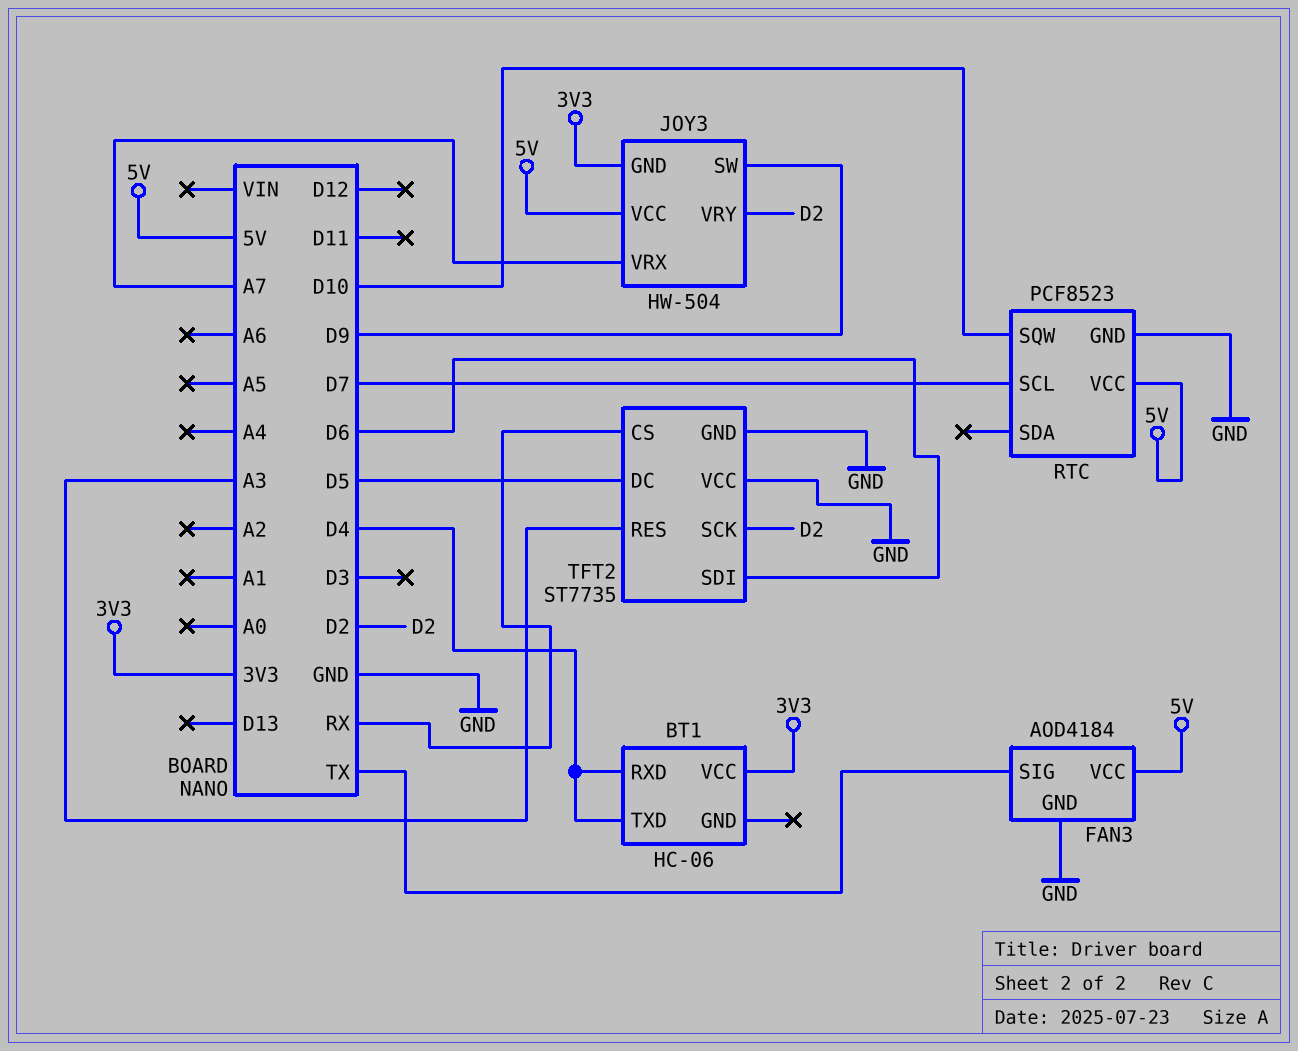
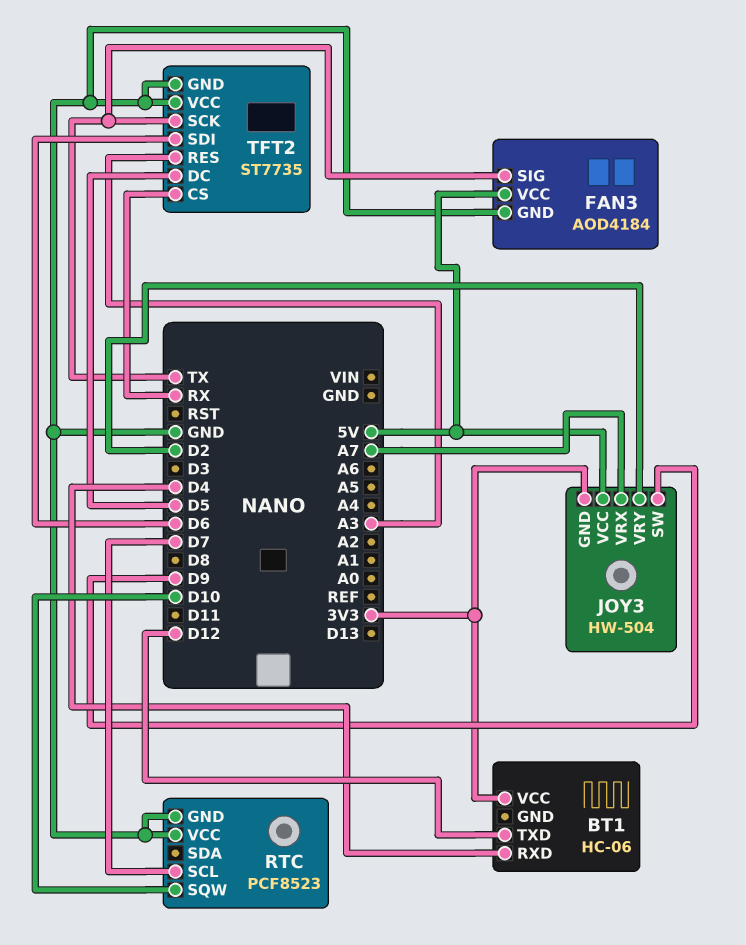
BT1 pin TXD: D4 -> D12
RTC pin VCC: 5V -> GND
TFT2 pin SCK: D2 -> TX

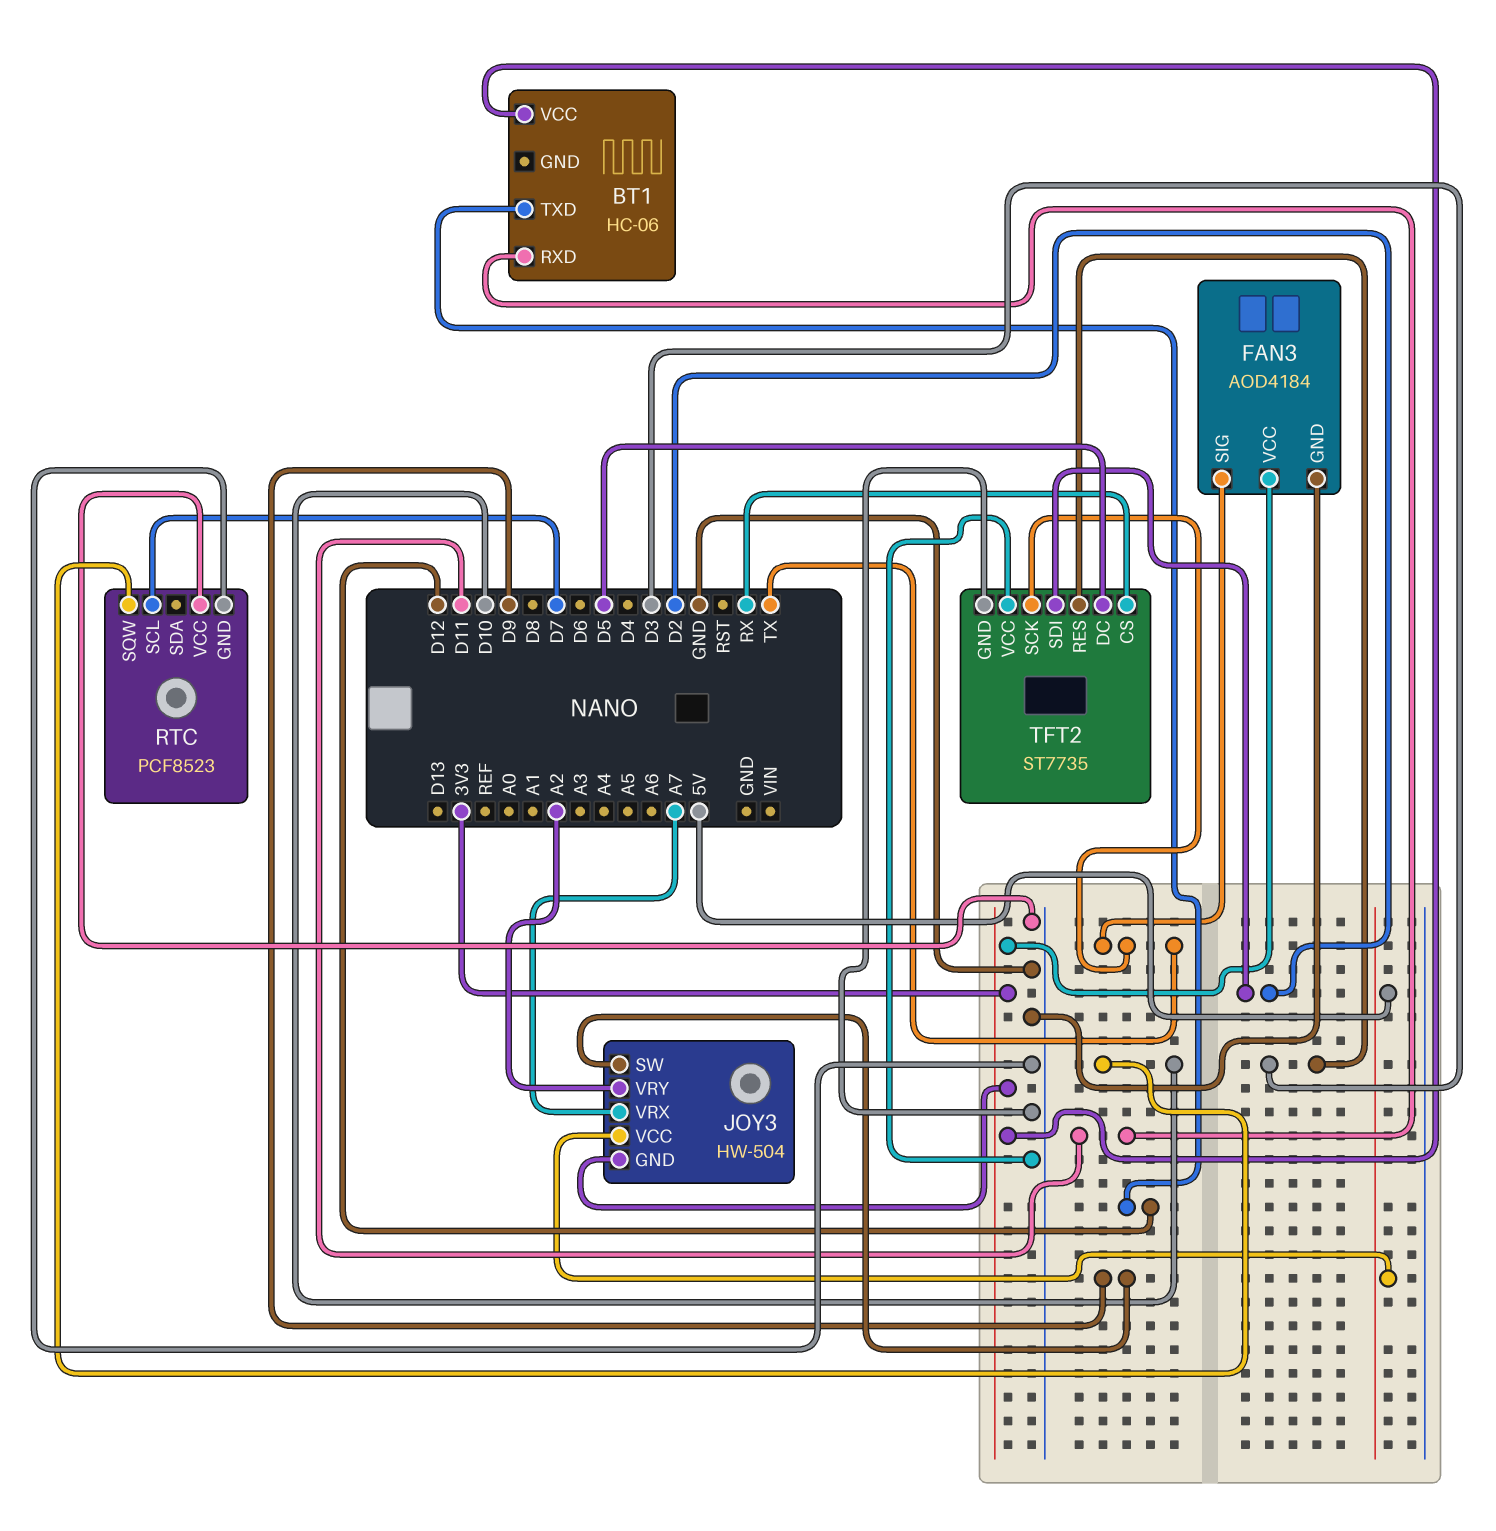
BT1 pin RXD: D4 -> D11
FAN3 pin VCC: 5V -> 3V3
JOY3 pin VRY: D2 -> A2
TFT2 pin RES: A3 -> D3
TFT2 pin SDI: D6 -> D2

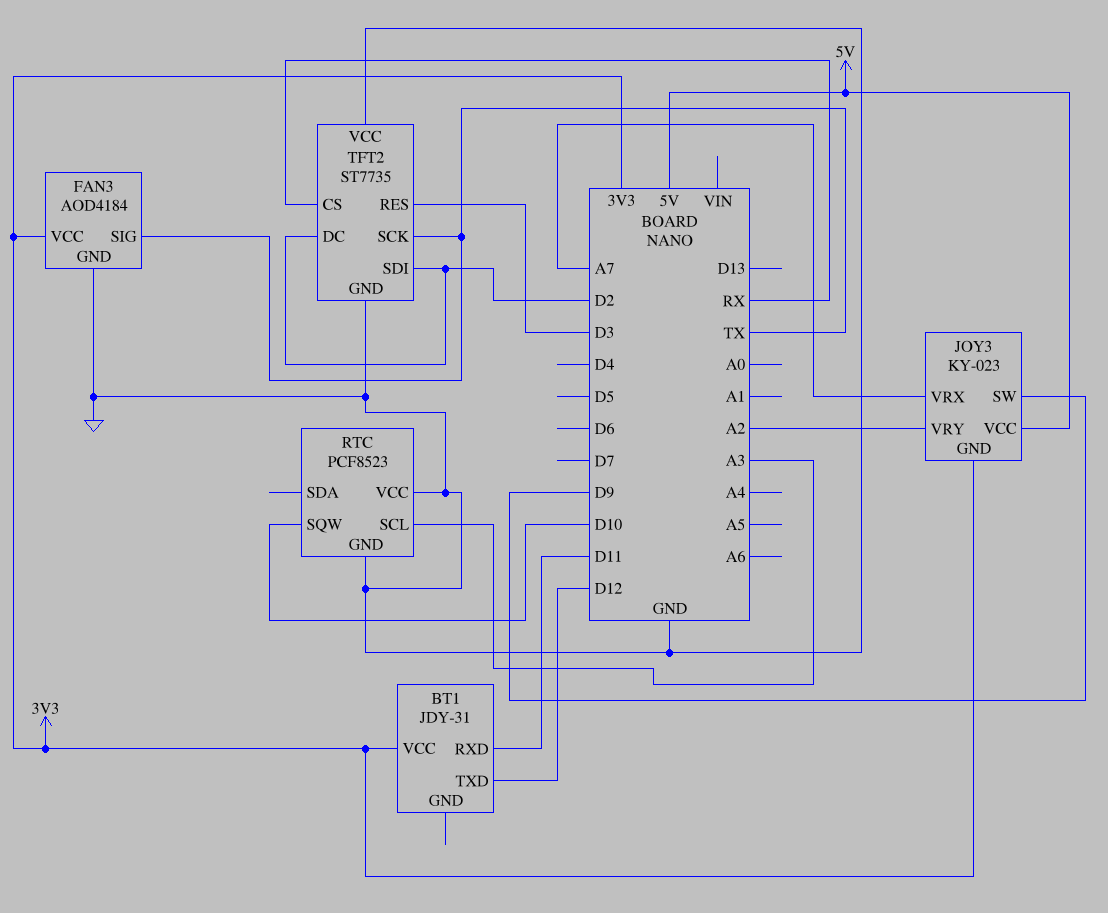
BT1: HC-06 -> JDY-31
JOY3: HW-504 -> KY-023
RTC pin SCL: D7 -> A3
TFT2 pin DC: D5 -> D2

